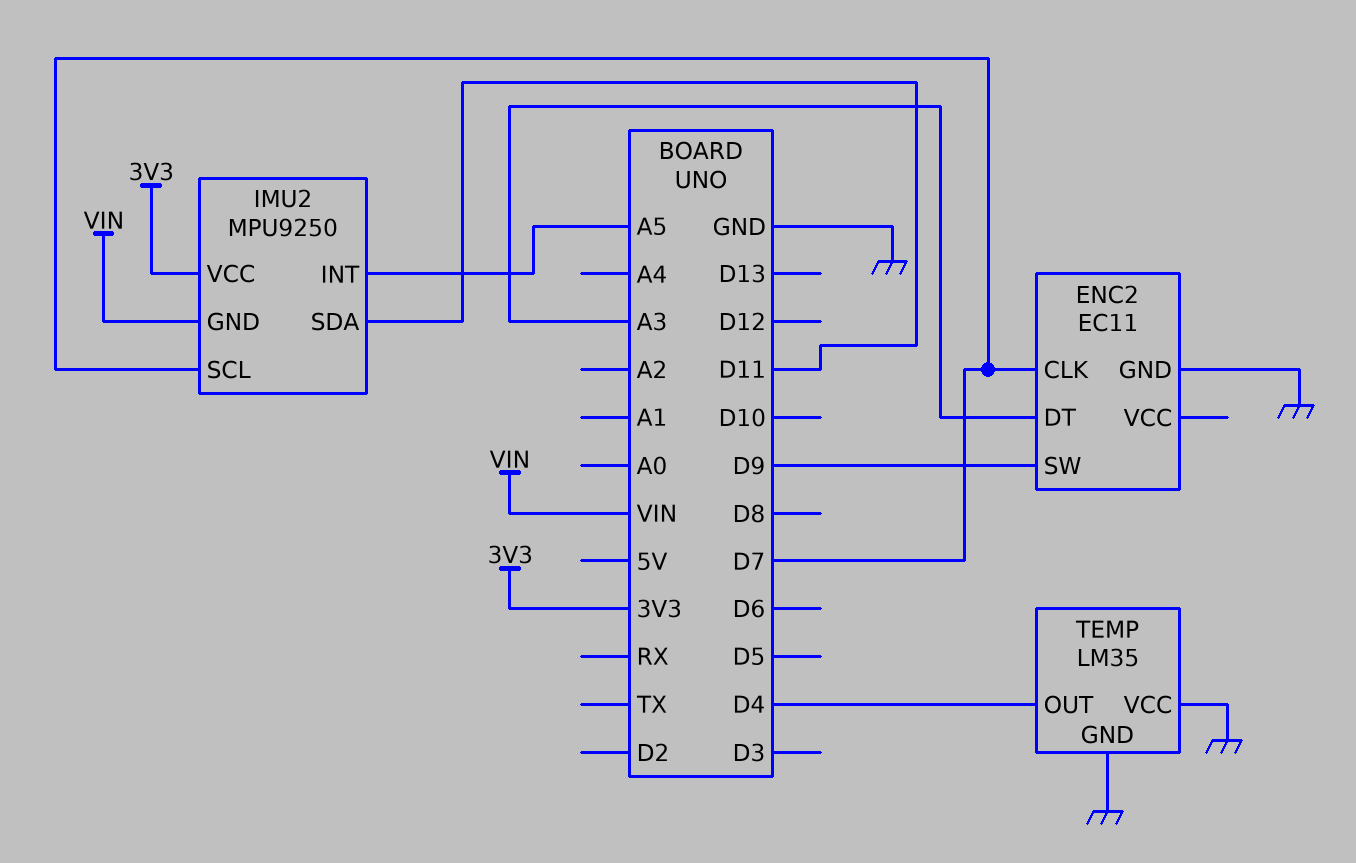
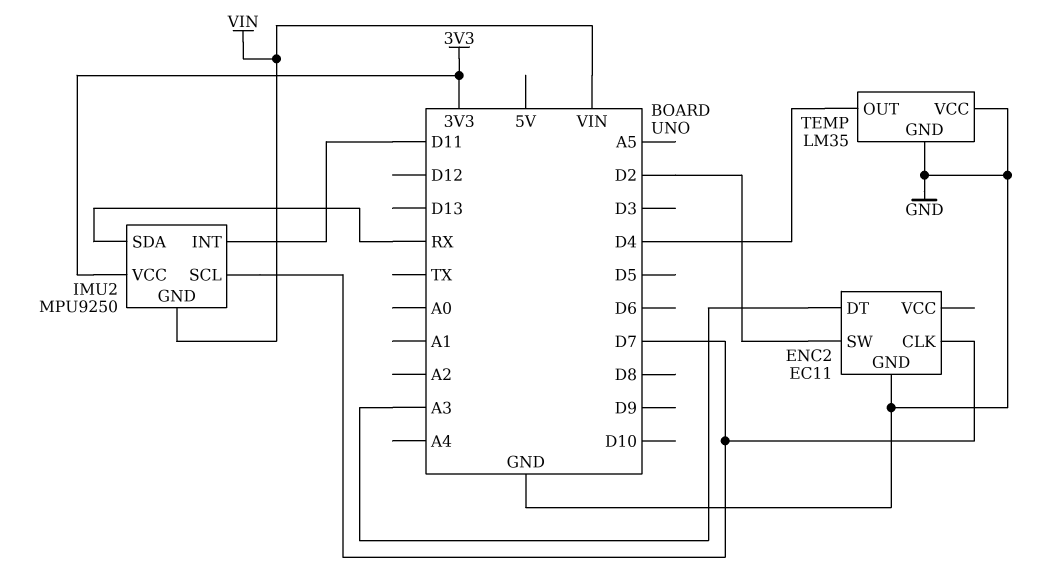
ENC2 pin SW: D9 -> D2
IMU2 pin INT: A5 -> D11
IMU2 pin SDA: D11 -> RX

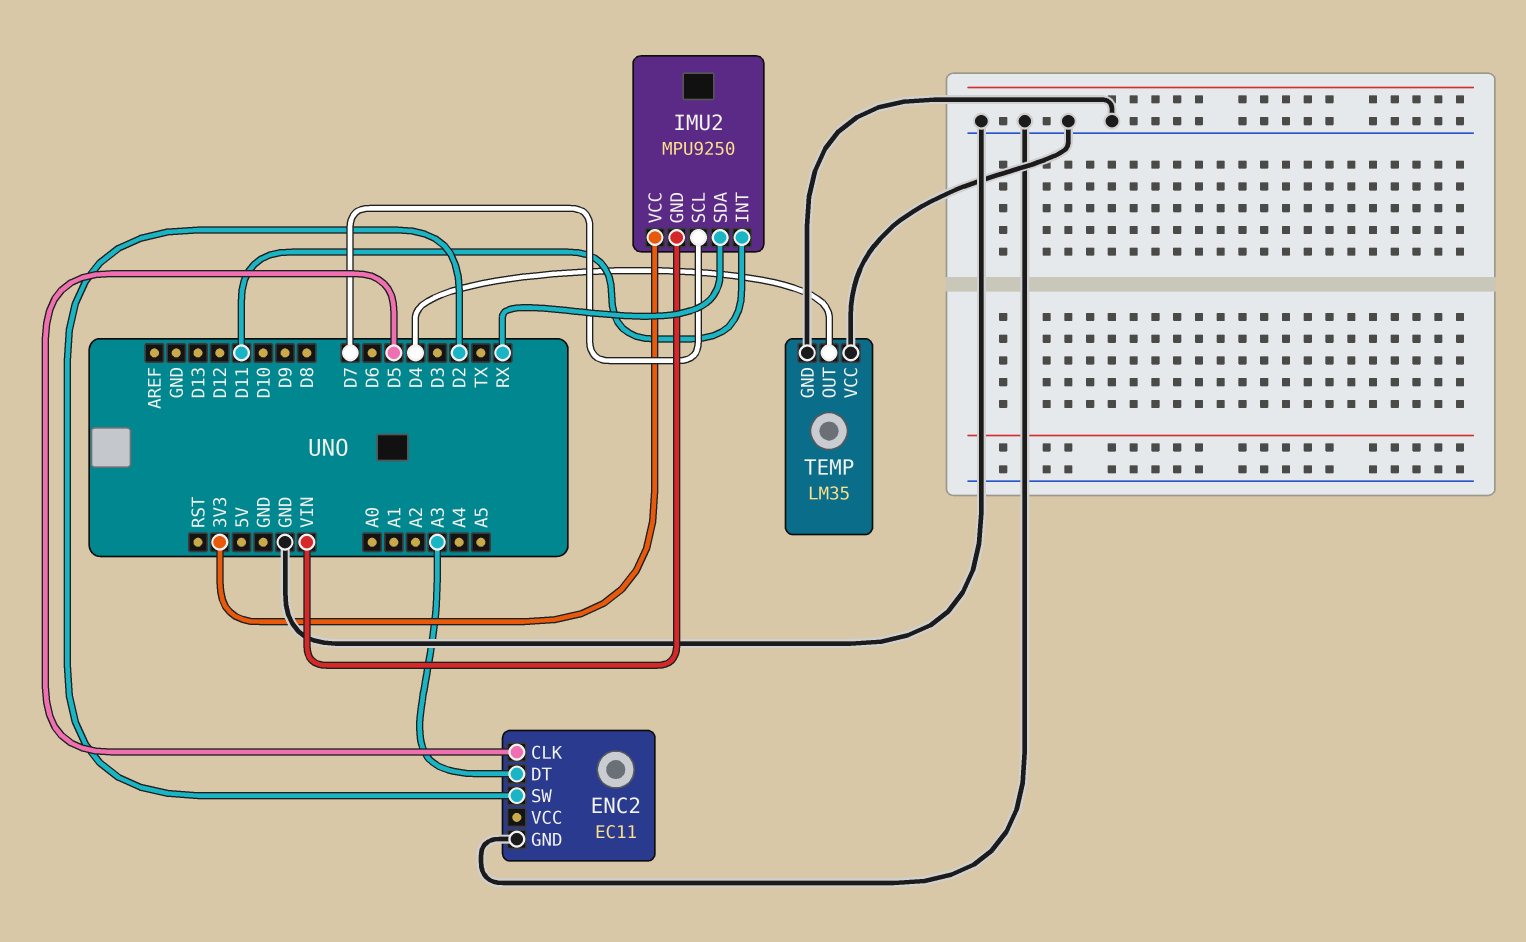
ENC2 pin CLK: D7 -> D5

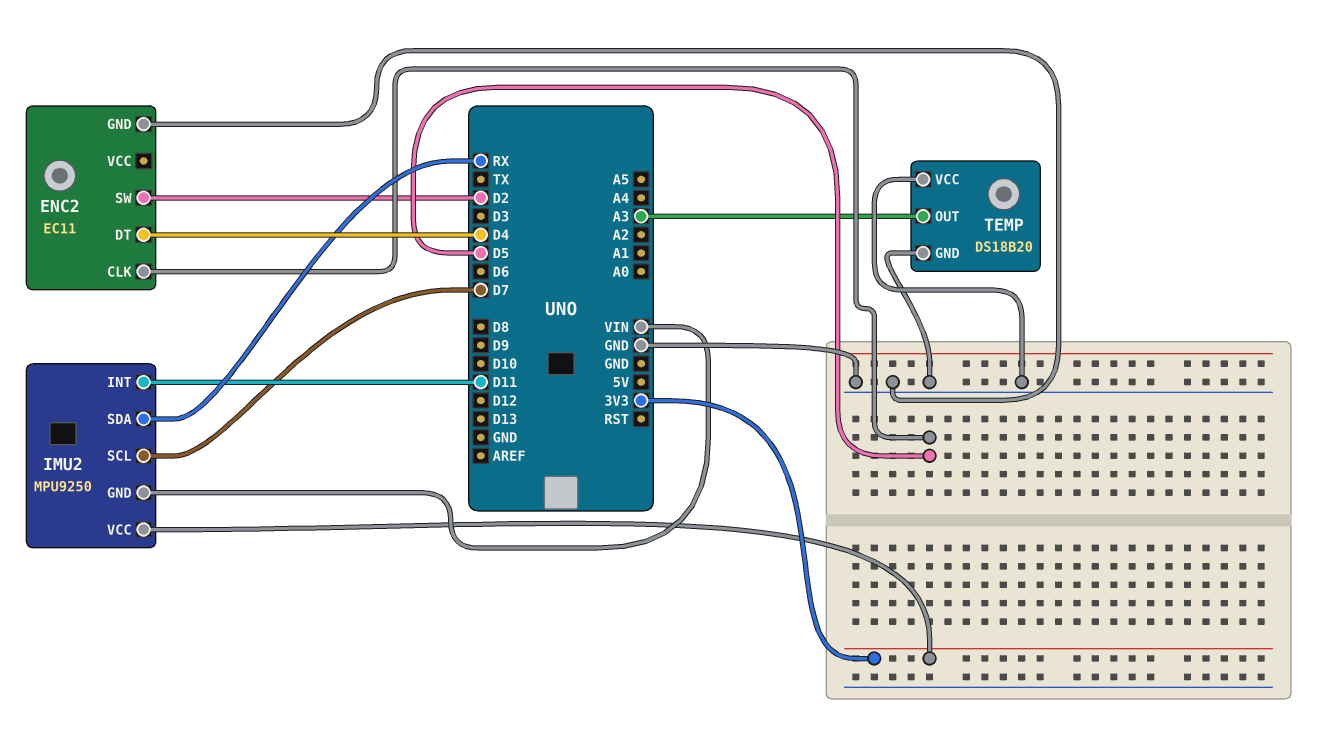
ENC2 pin DT: A3 -> D4
TEMP: LM35 -> DS18B20
TEMP pin OUT: D4 -> A3

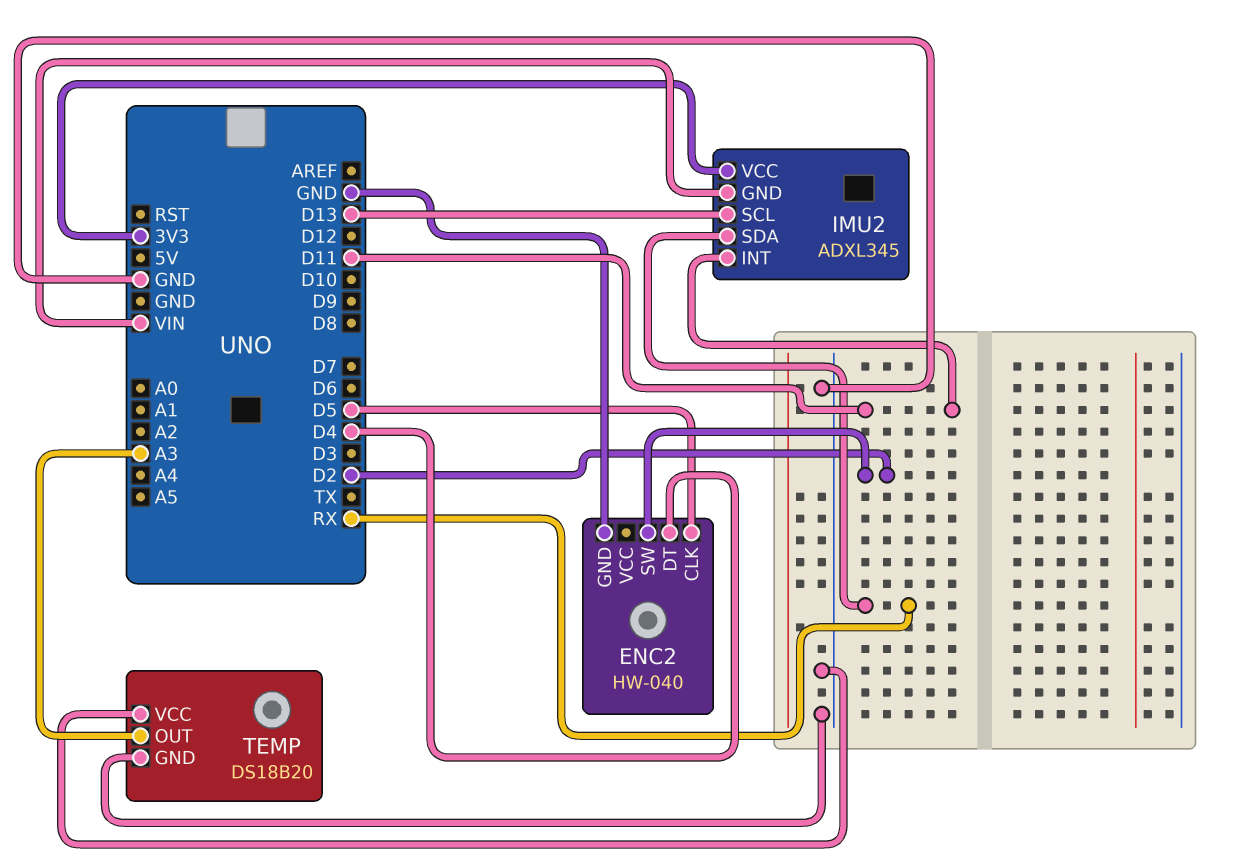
ENC2: EC11 -> HW-040
IMU2: MPU9250 -> ADXL345
IMU2 pin SCL: D7 -> D13

